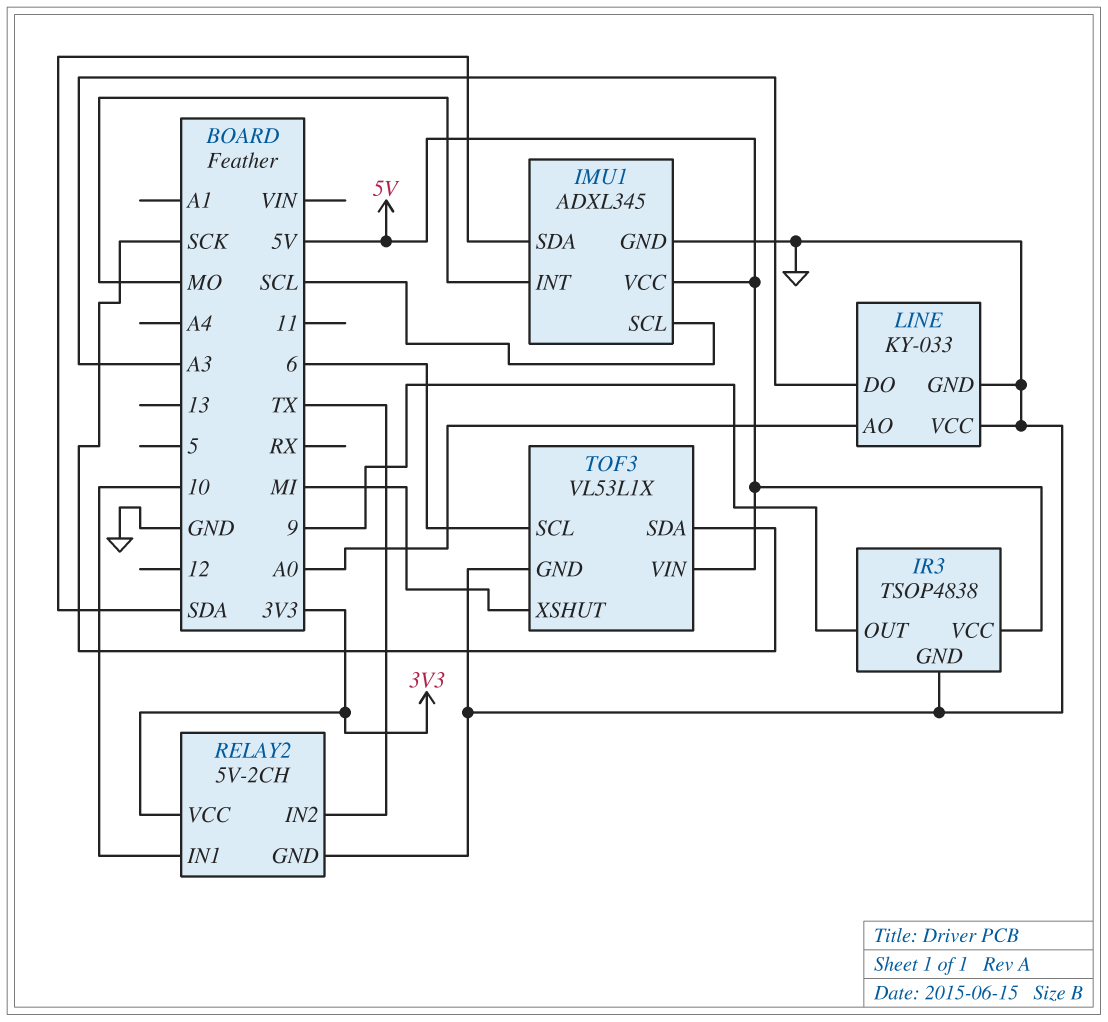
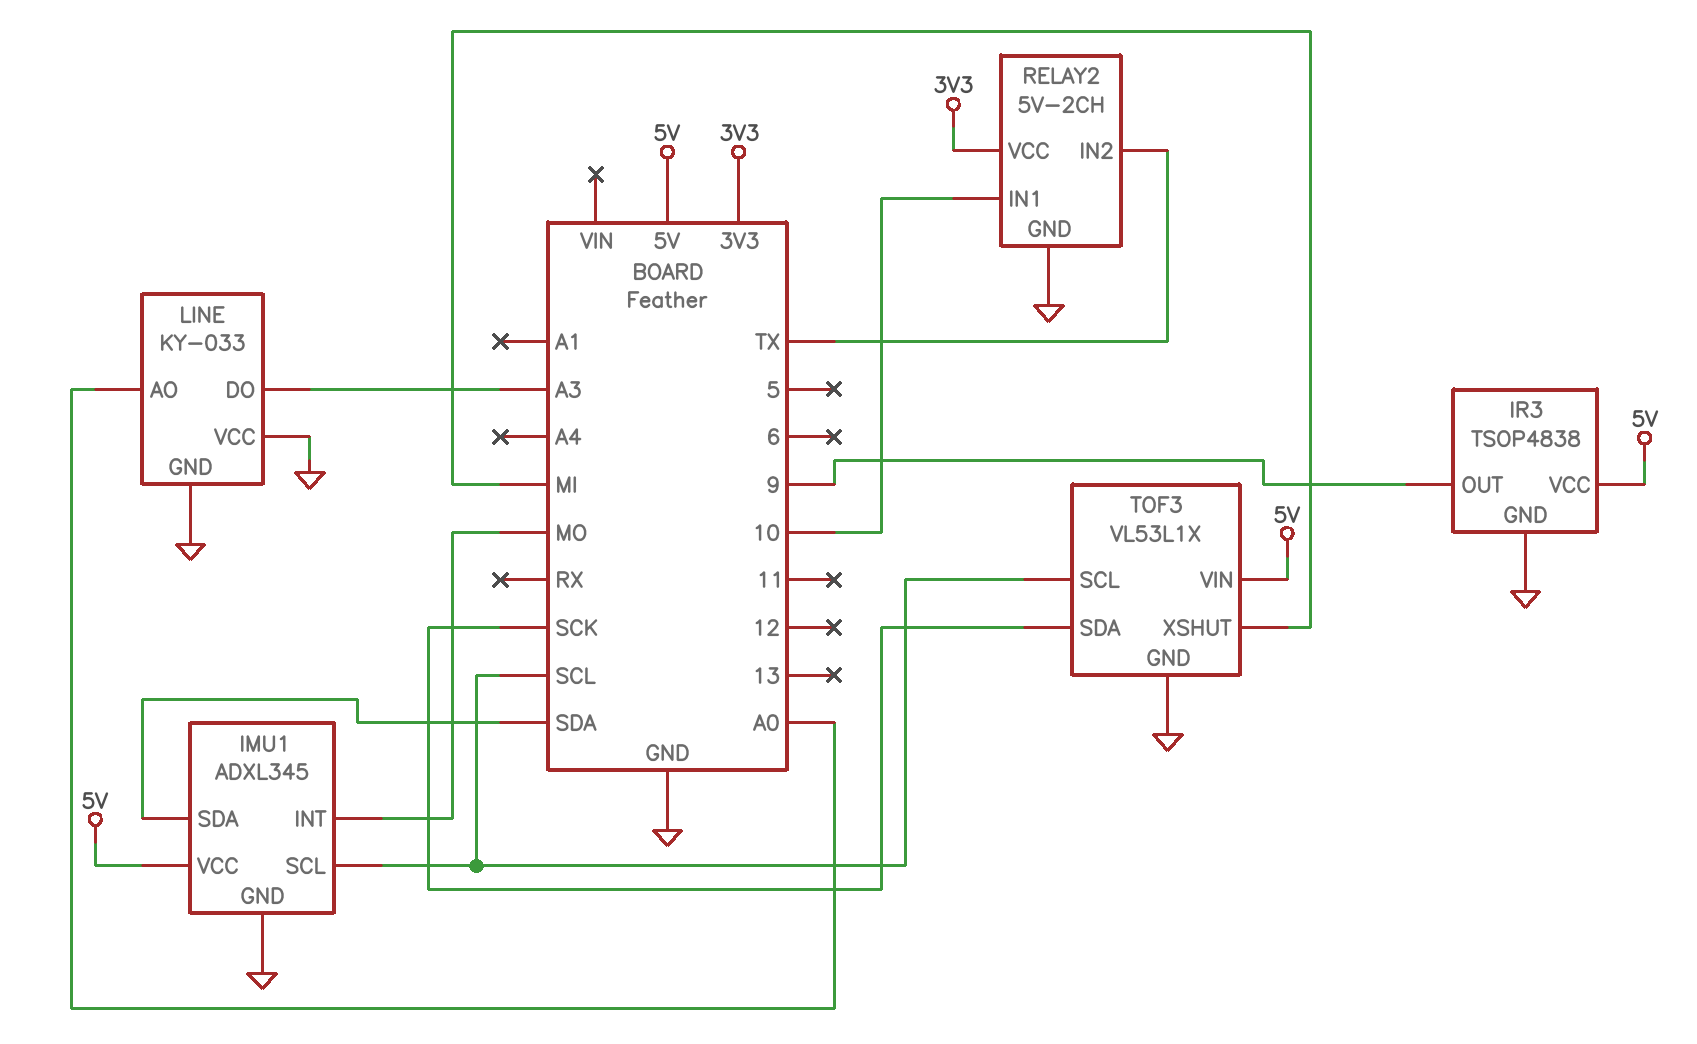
TOF3 pin SCL: 6 -> SCL

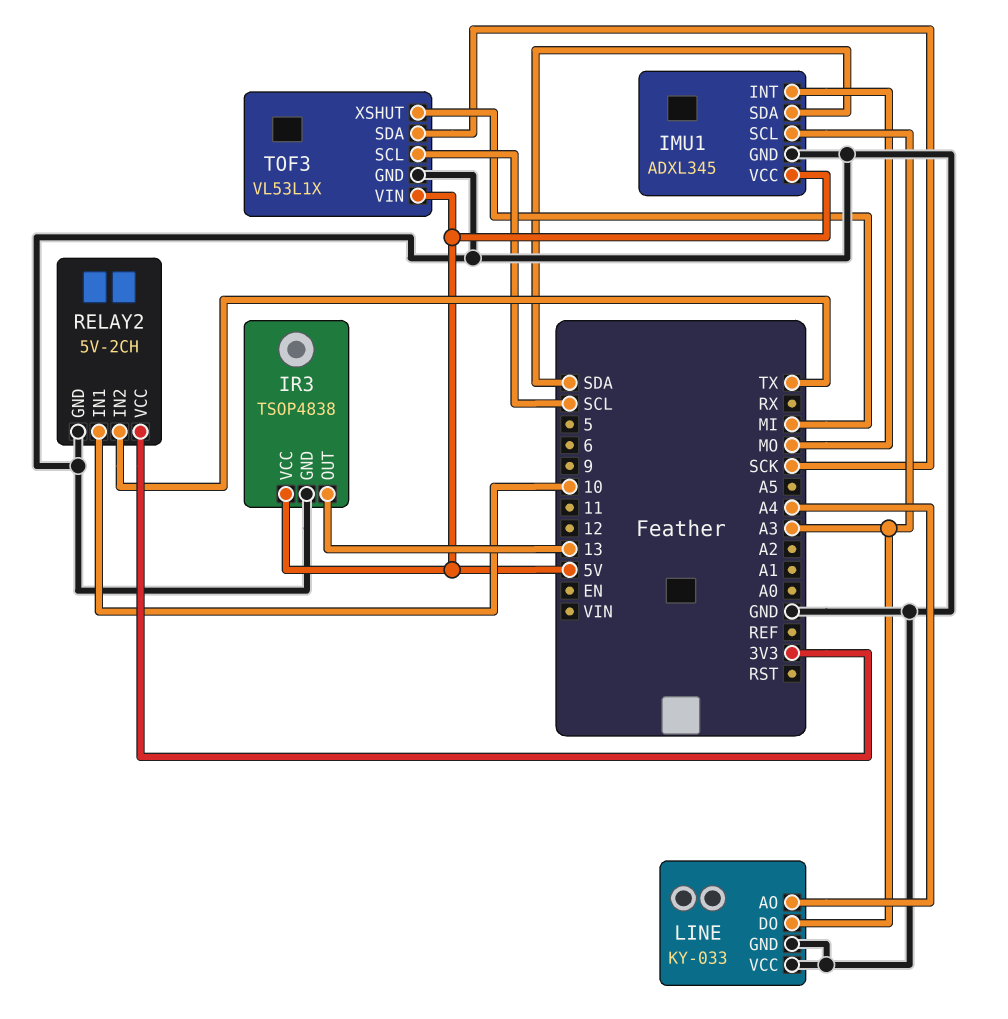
IMU1 pin SCL: SCL -> A3
IR3 pin OUT: 9 -> 13
LINE pin AO: A0 -> A4

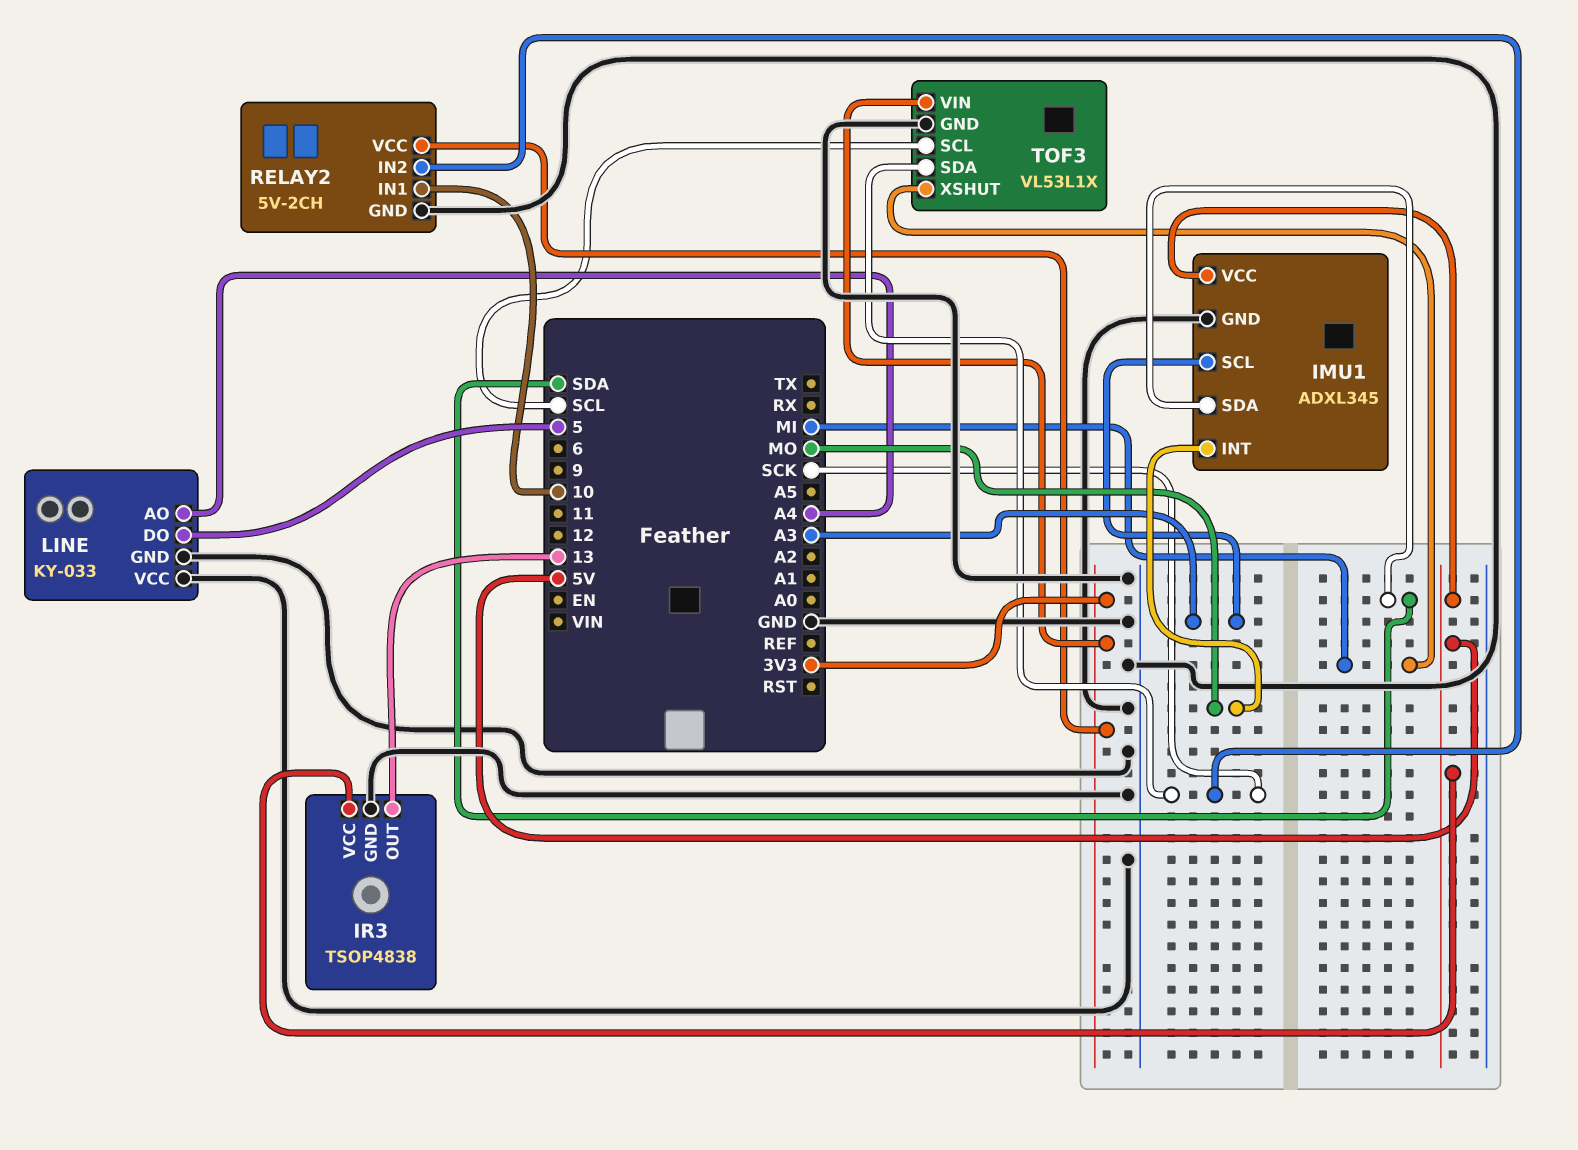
LINE pin DO: A3 -> 5
RELAY2 pin IN2: TX -> SCK
TOF3 pin VIN: 5V -> 3V3

